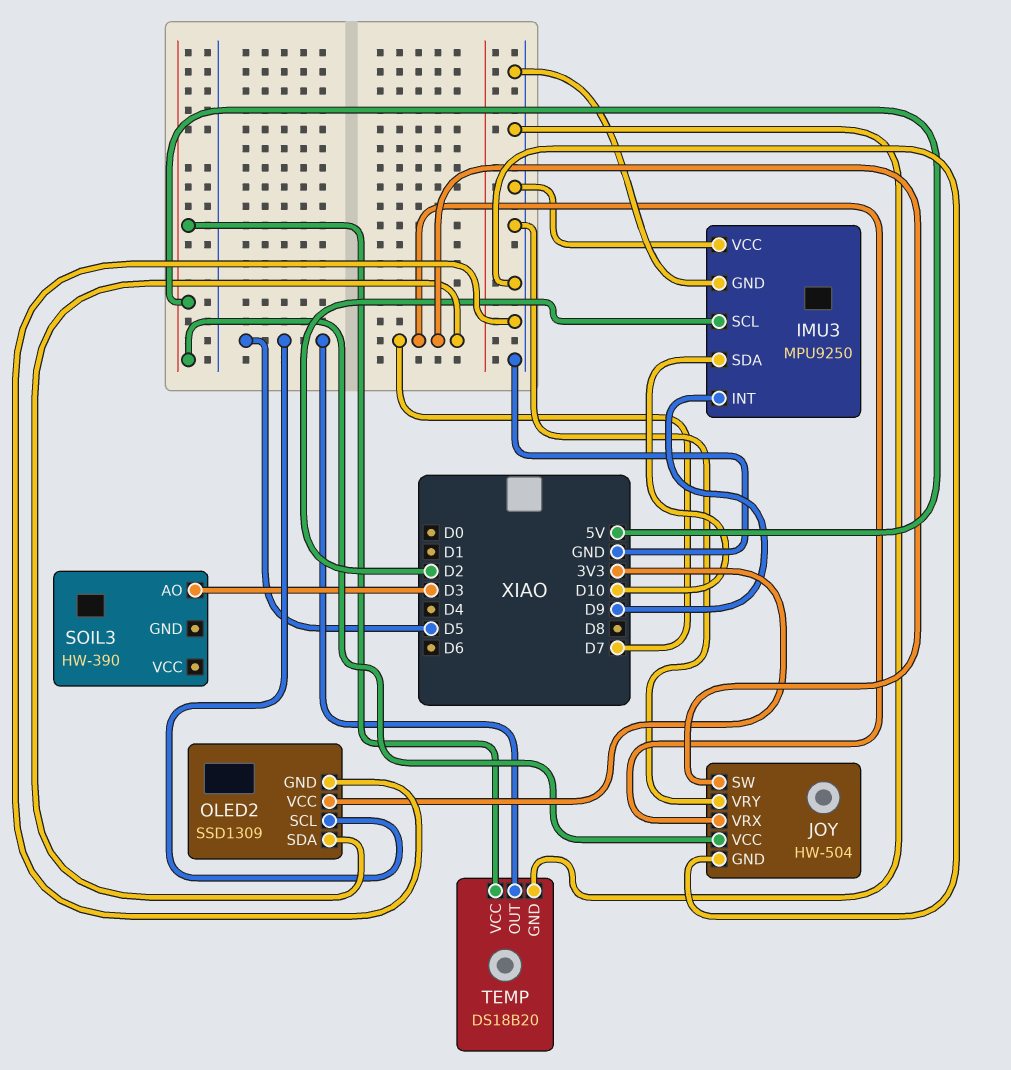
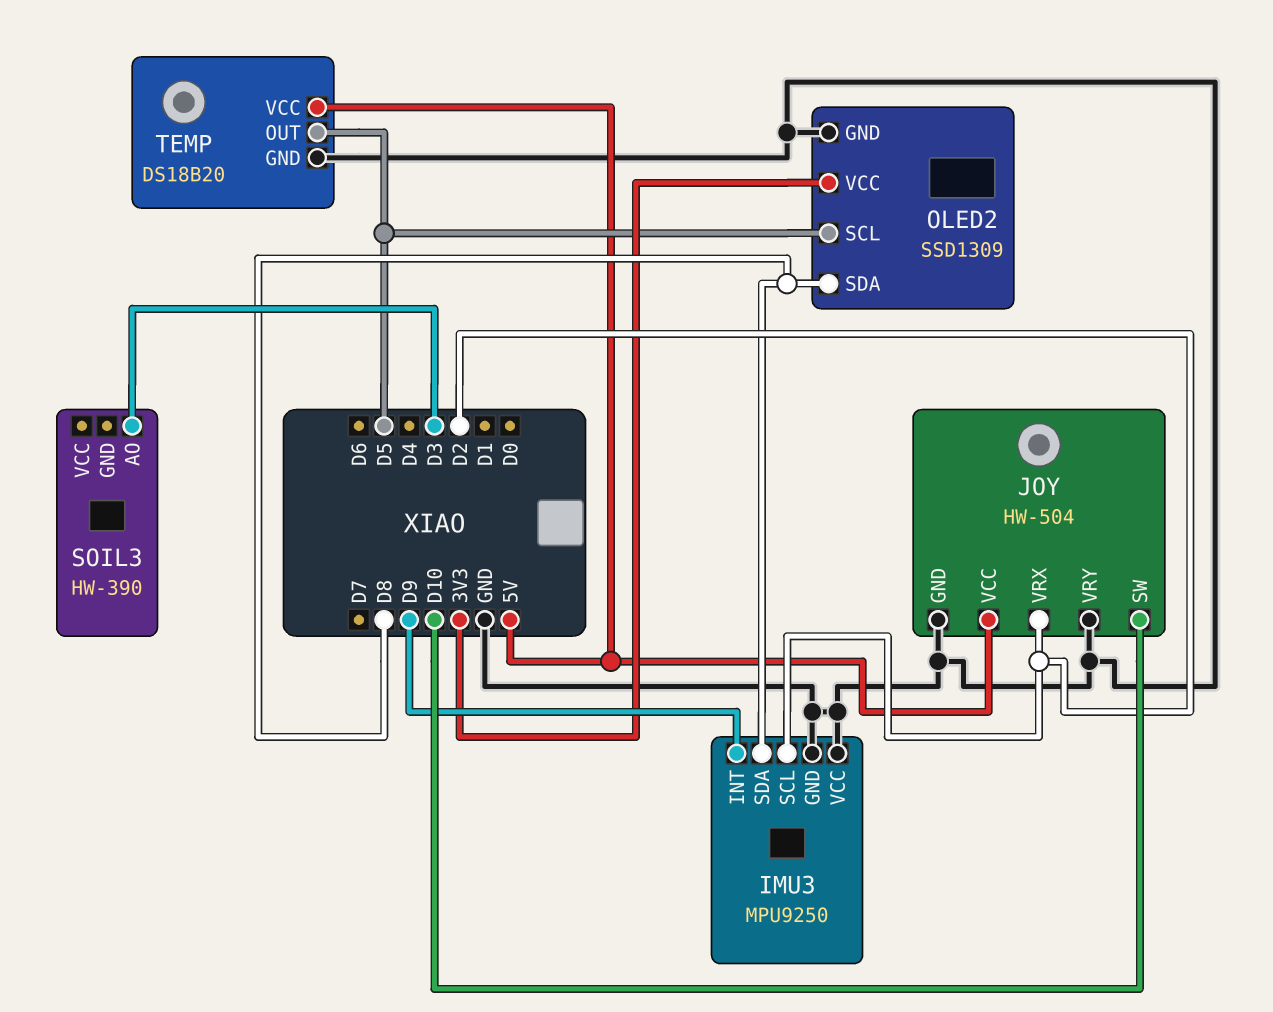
IMU3 pin SDA: D10 -> D8
JOY pin SW: D7 -> D10
JOY pin VRX: D7 -> D2
OLED2 pin SDA: D7 -> D8

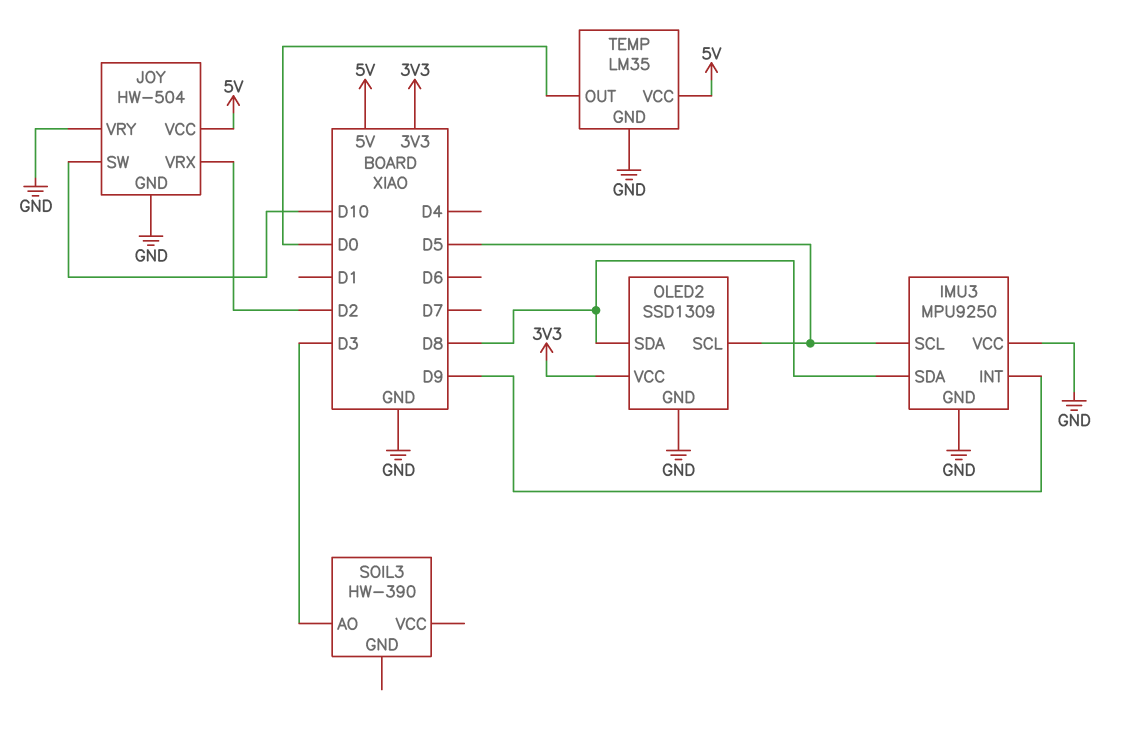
IMU3 pin SCL: D2 -> D5
TEMP: DS18B20 -> LM35
TEMP pin OUT: D5 -> D0

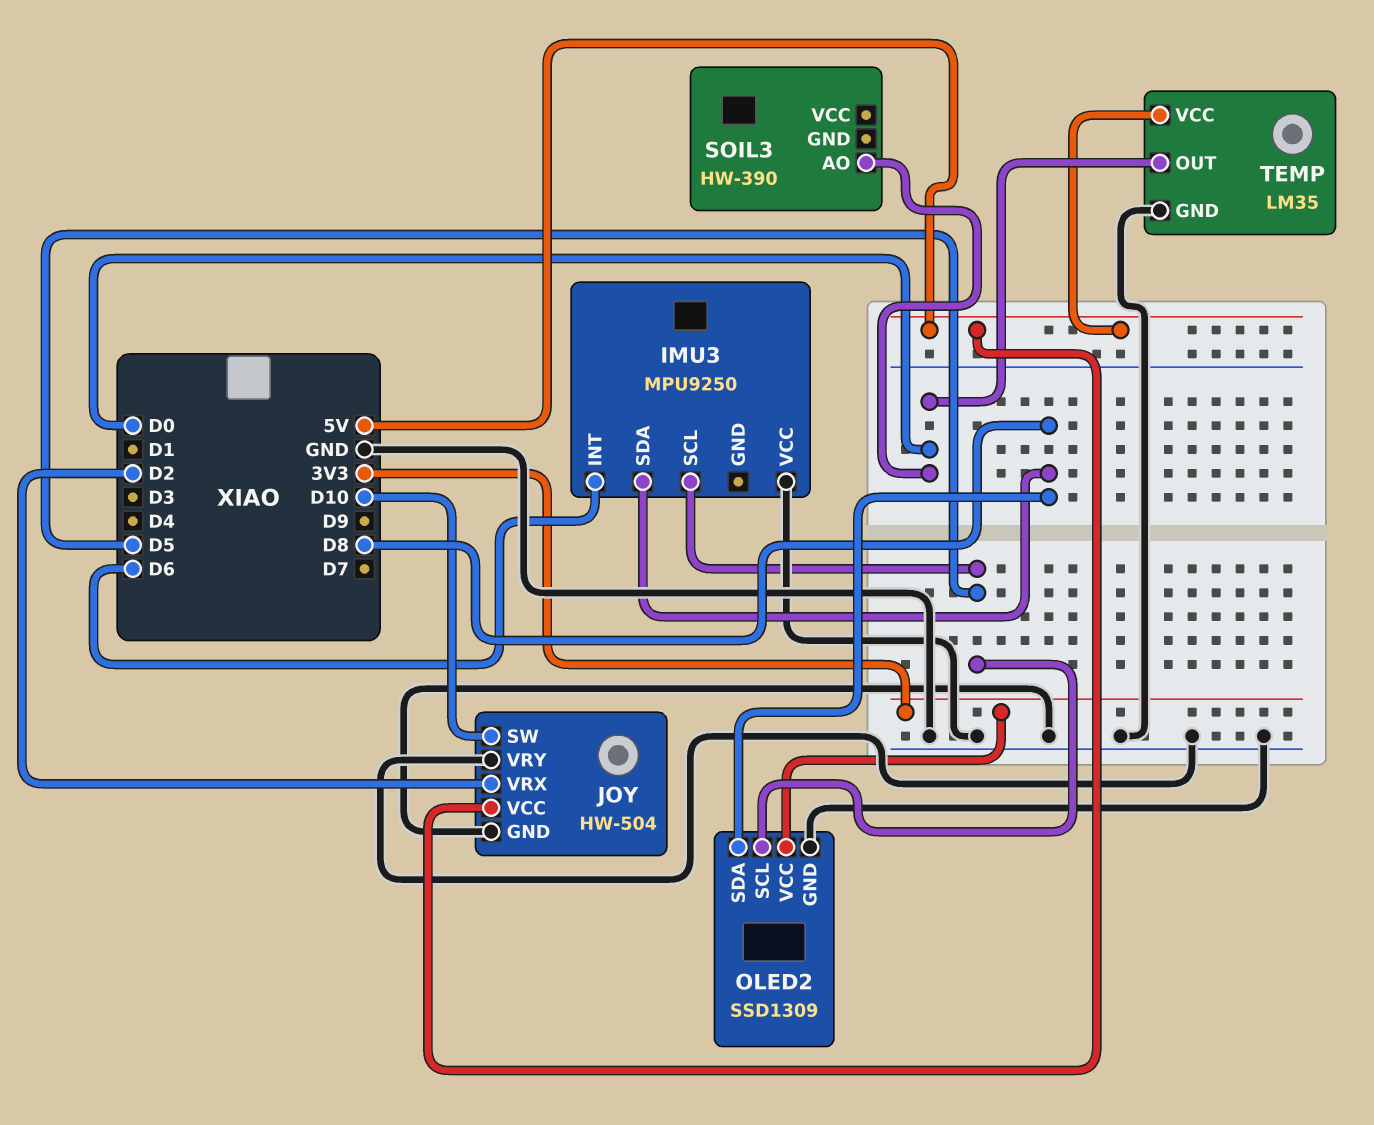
IMU3 pin GND: GND -> none
IMU3 pin INT: D9 -> D6
SOIL3 pin AO: D3 -> D0

